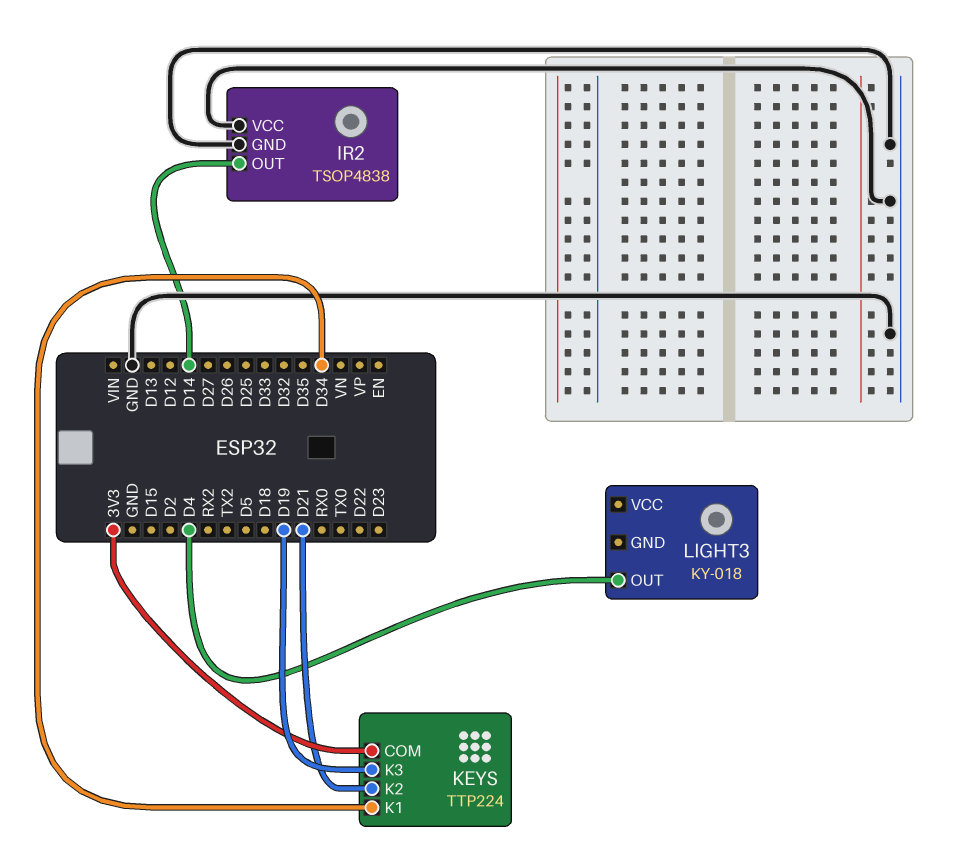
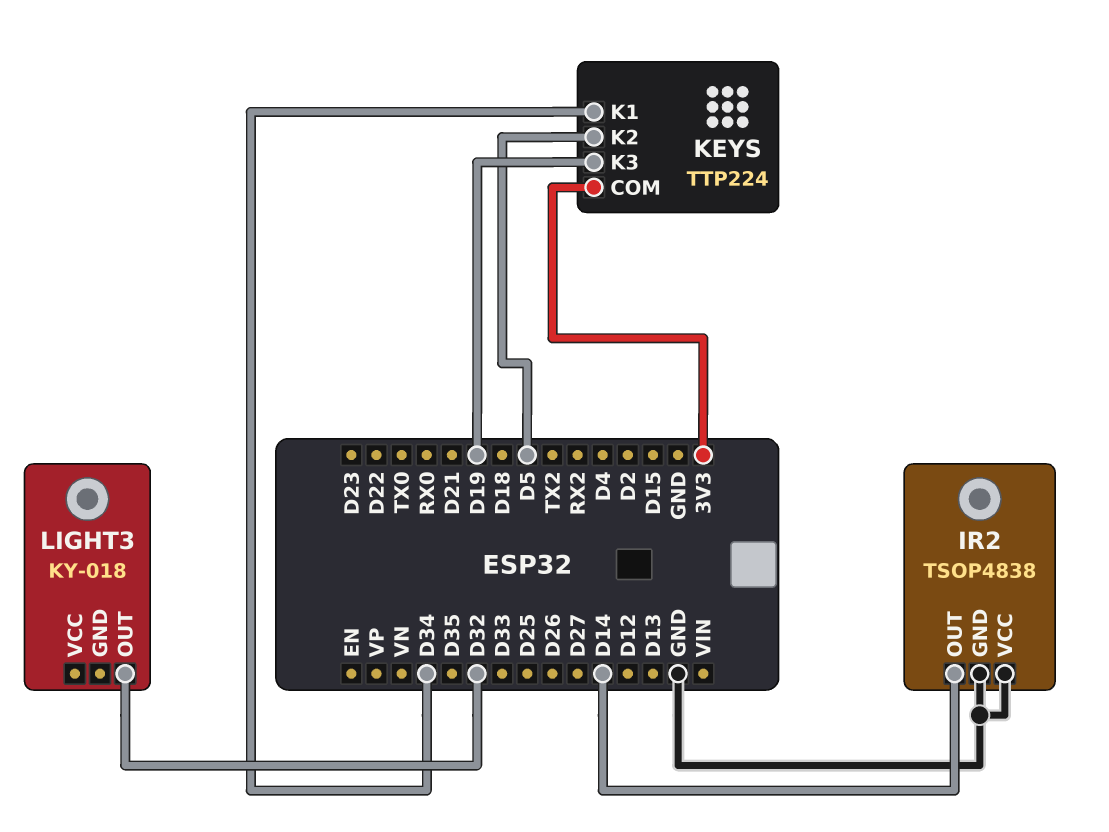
KEYS pin K2: D21 -> D5
LIGHT3 pin OUT: D4 -> D32

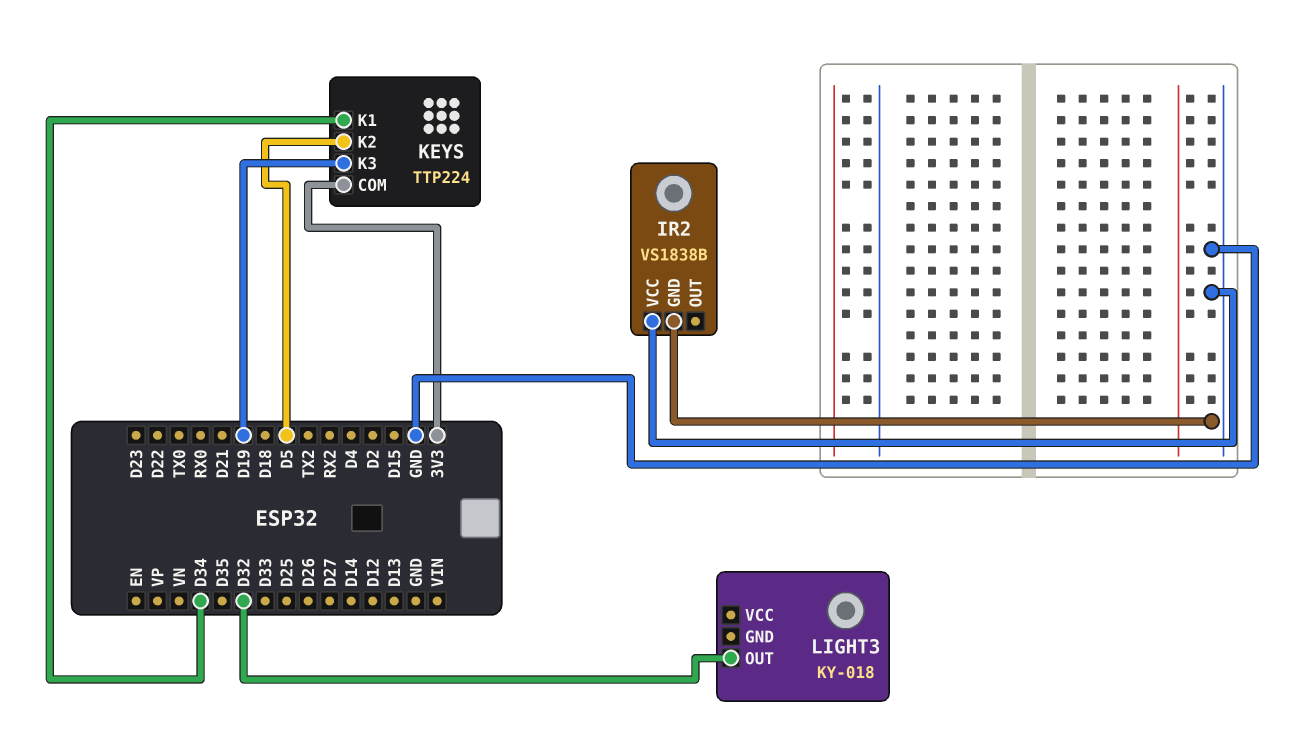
IR2: TSOP4838 -> VS1838B
IR2 pin OUT: D14 -> none

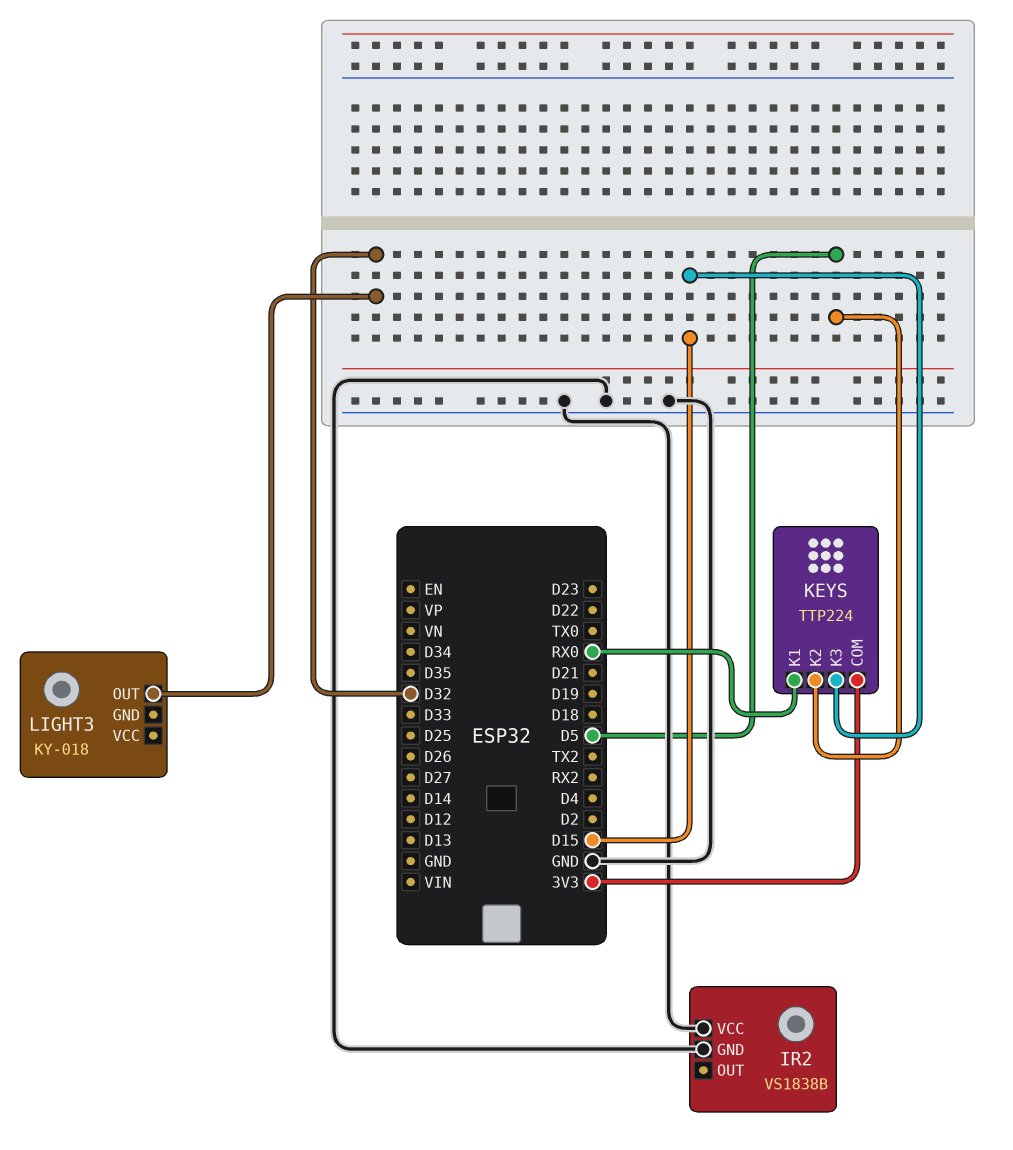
KEYS pin K1: D34 -> RX0
KEYS pin K3: D19 -> D15

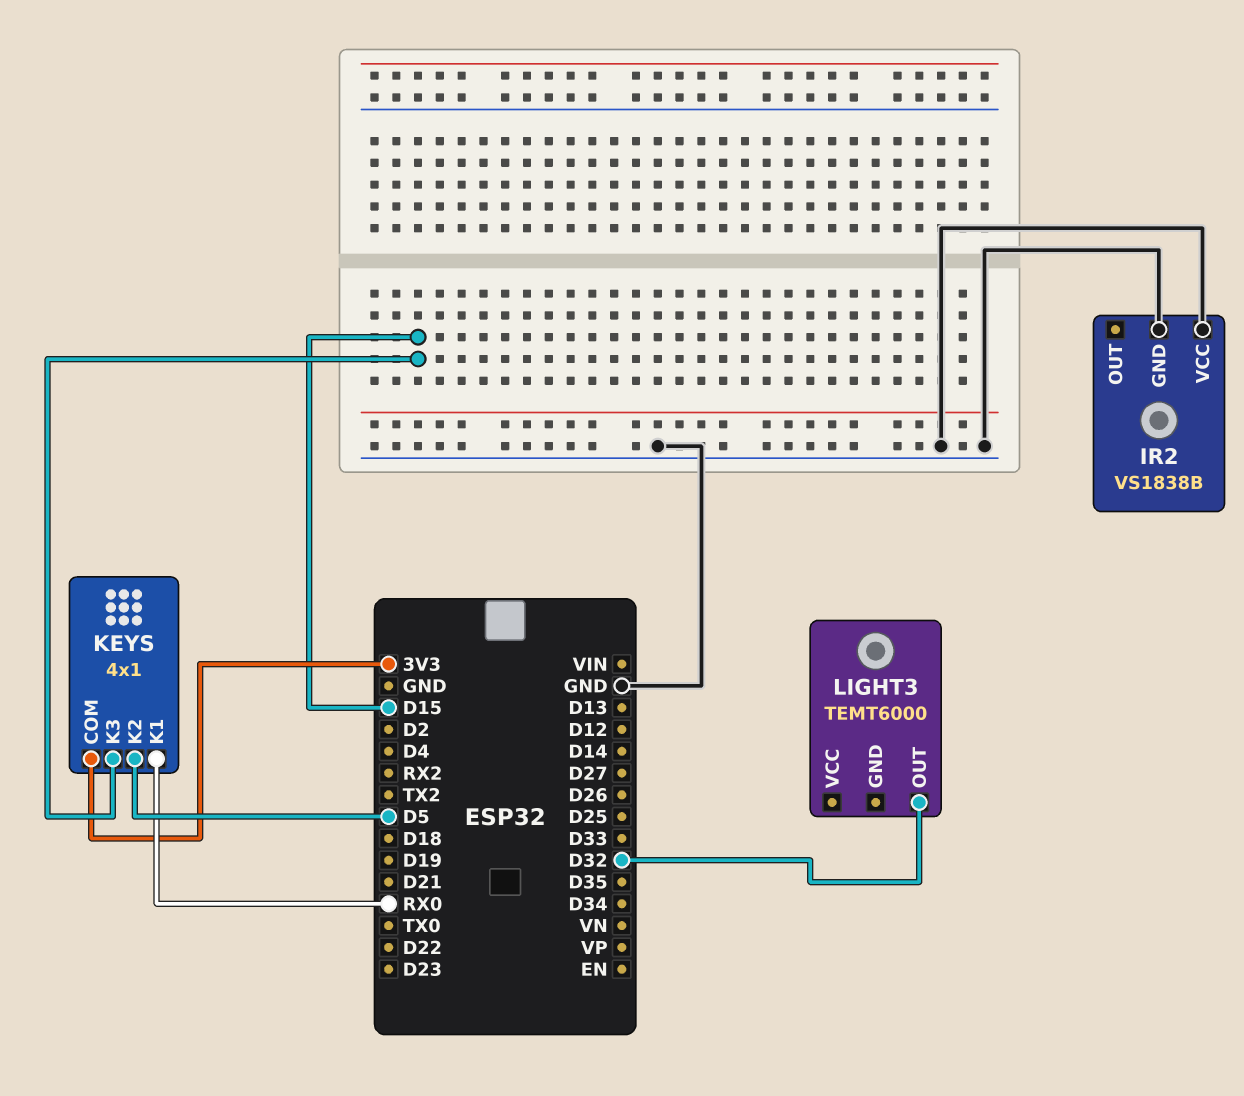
KEYS: TTP224 -> 4x1
LIGHT3: KY-018 -> TEMT6000

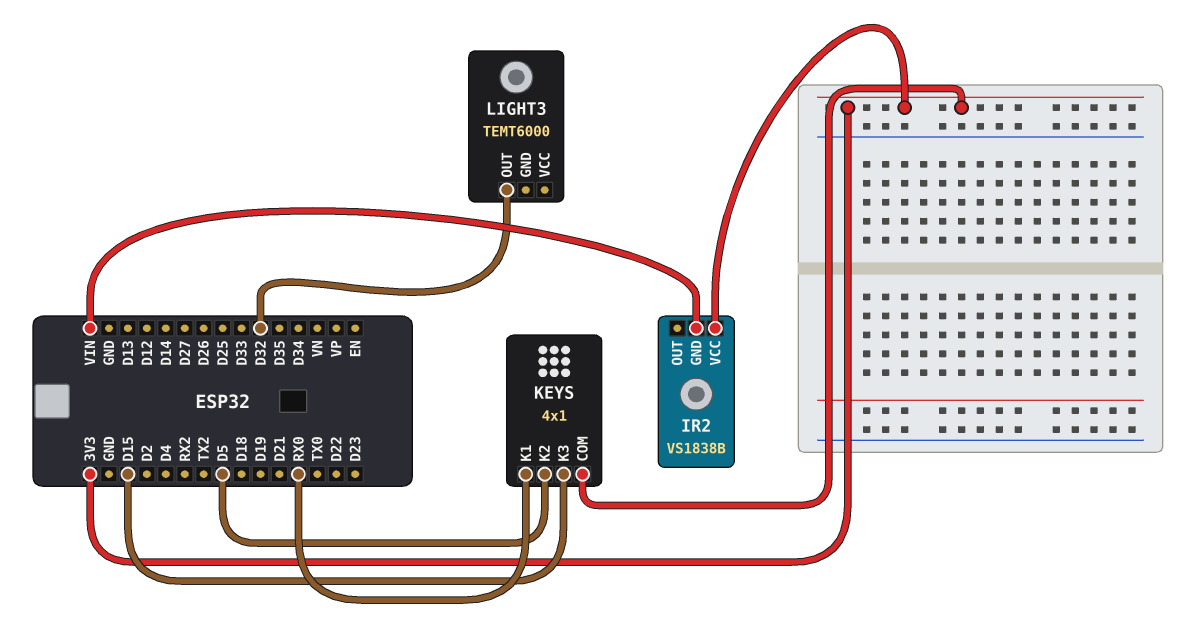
IR2 pin GND: GND -> VIN
IR2 pin VCC: GND -> 3V3

